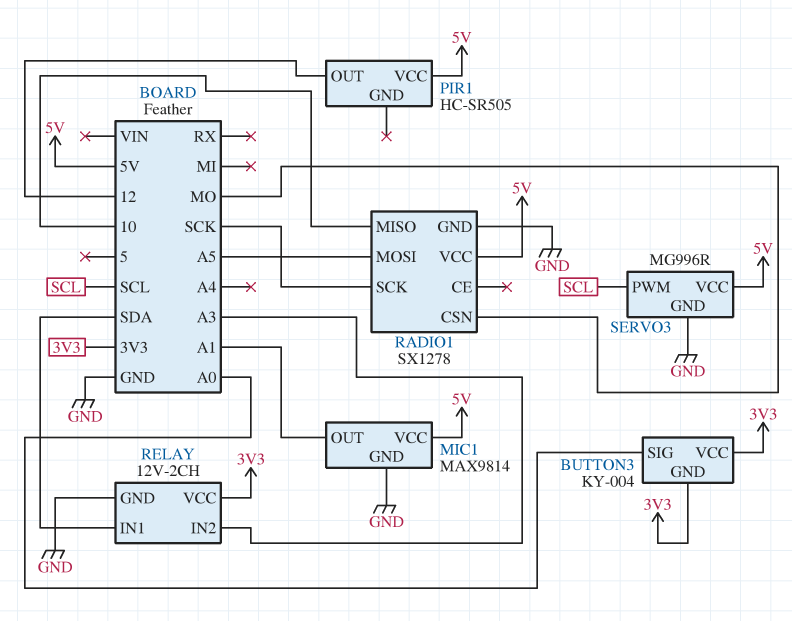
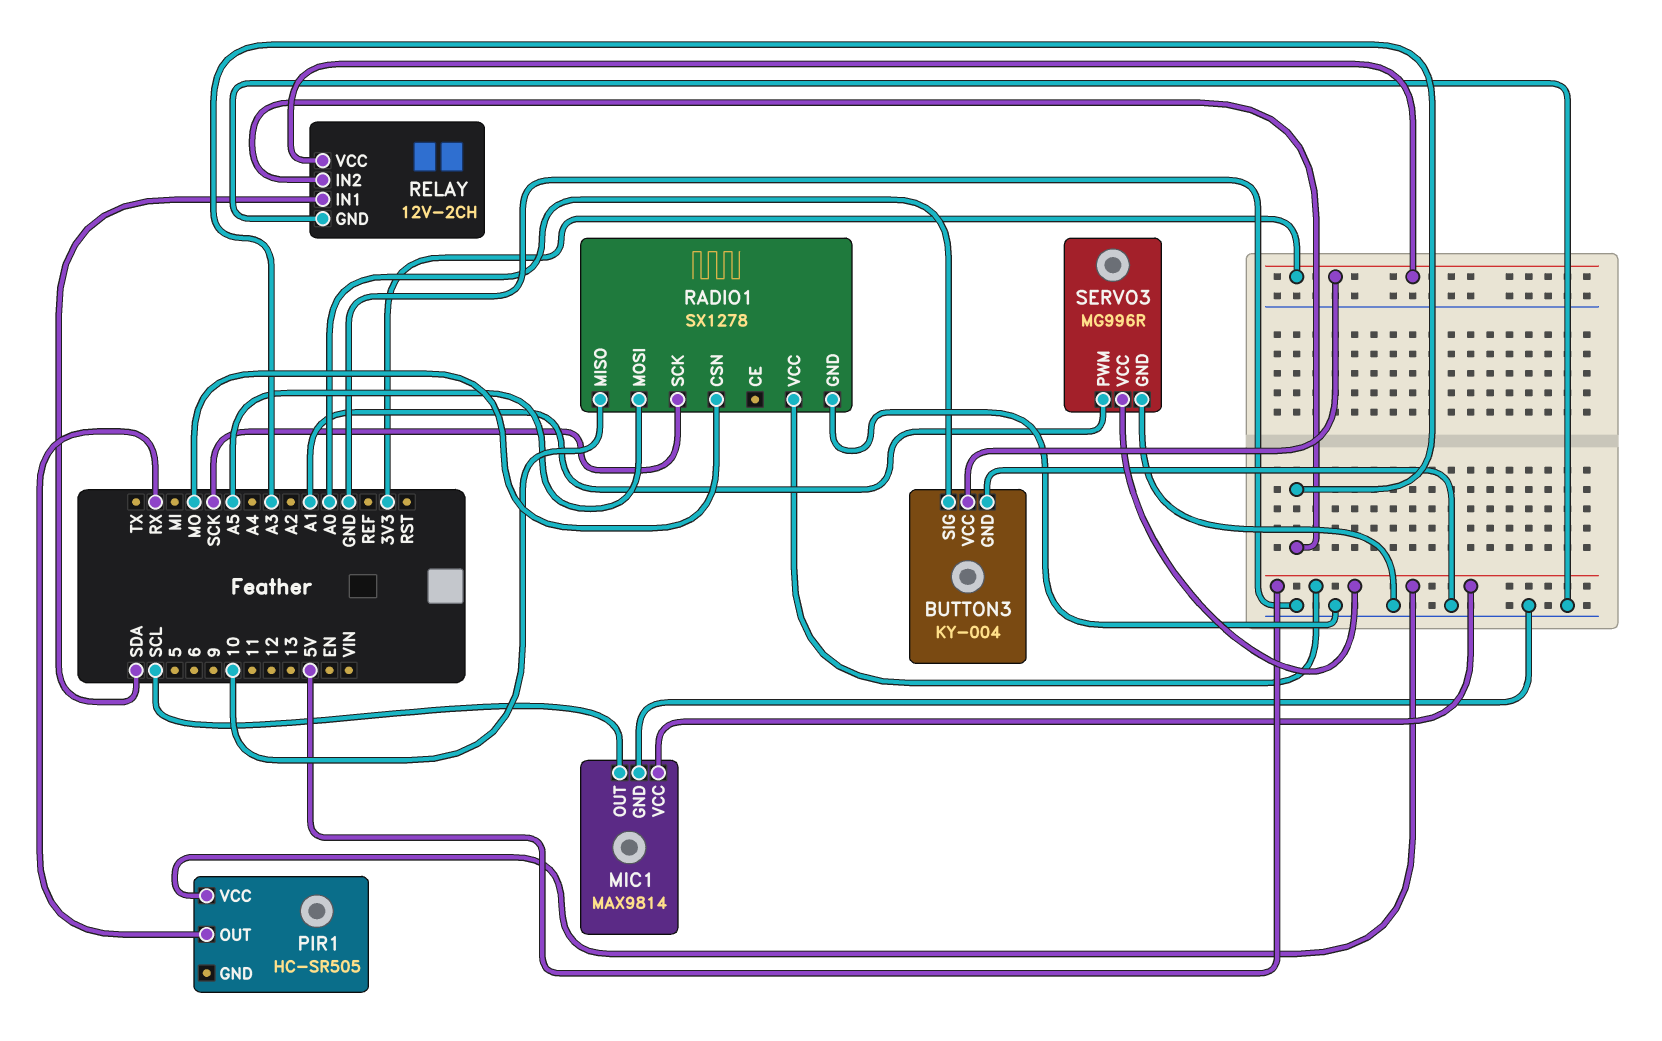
BUTTON3 pin GND: 3V3 -> GND
MIC1 pin OUT: A1 -> SCL
PIR1 pin OUT: 12 -> RX
SERVO3 pin PWM: SCL -> A1

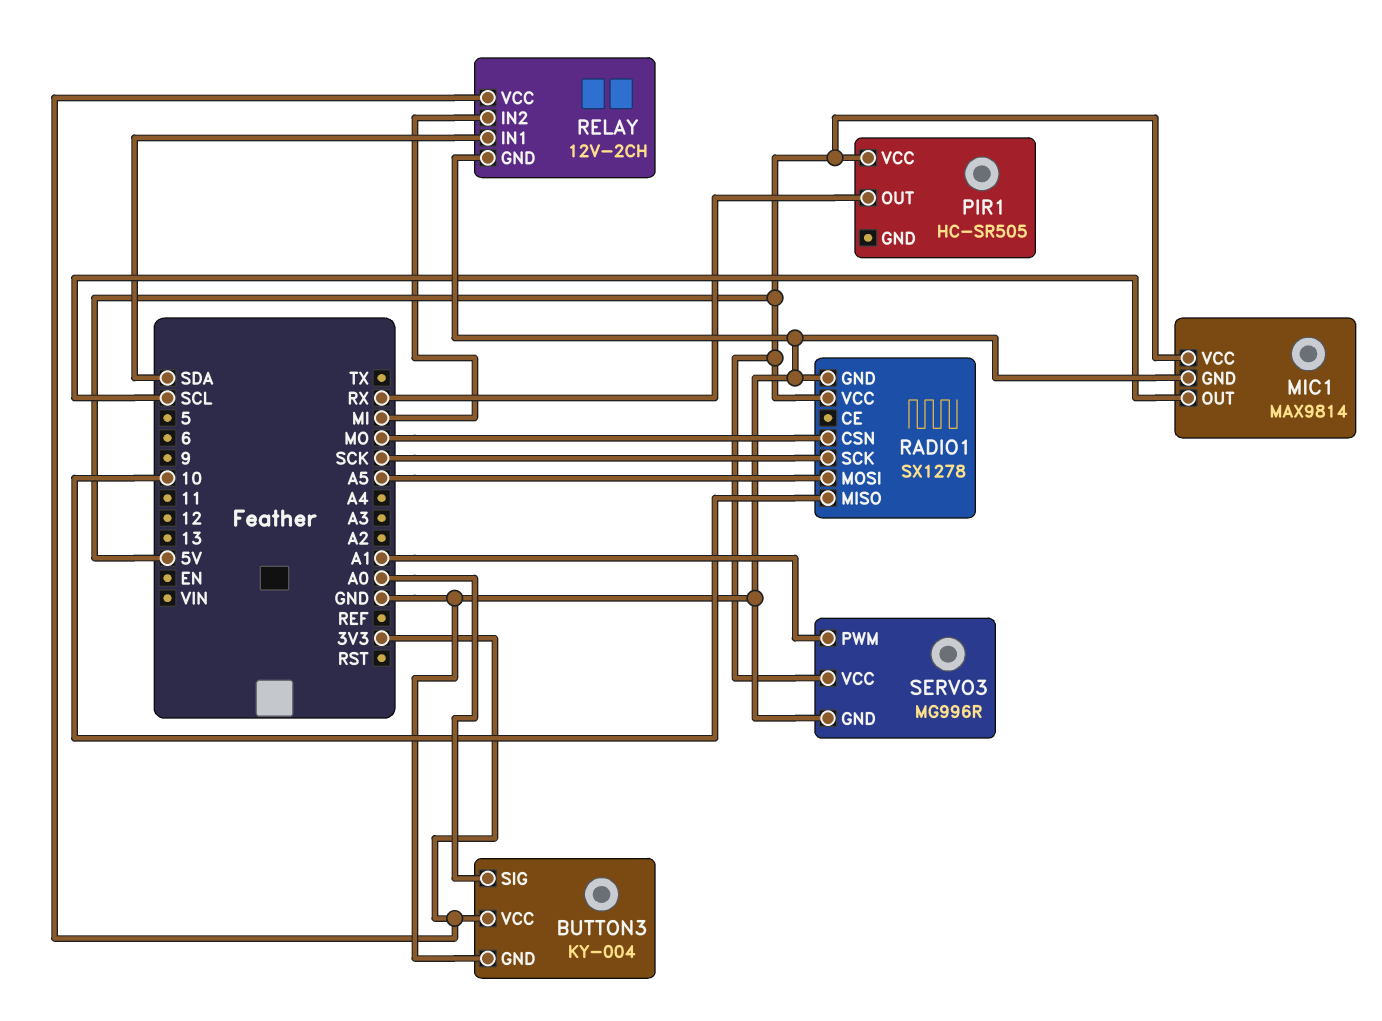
RELAY pin IN2: A3 -> MI

